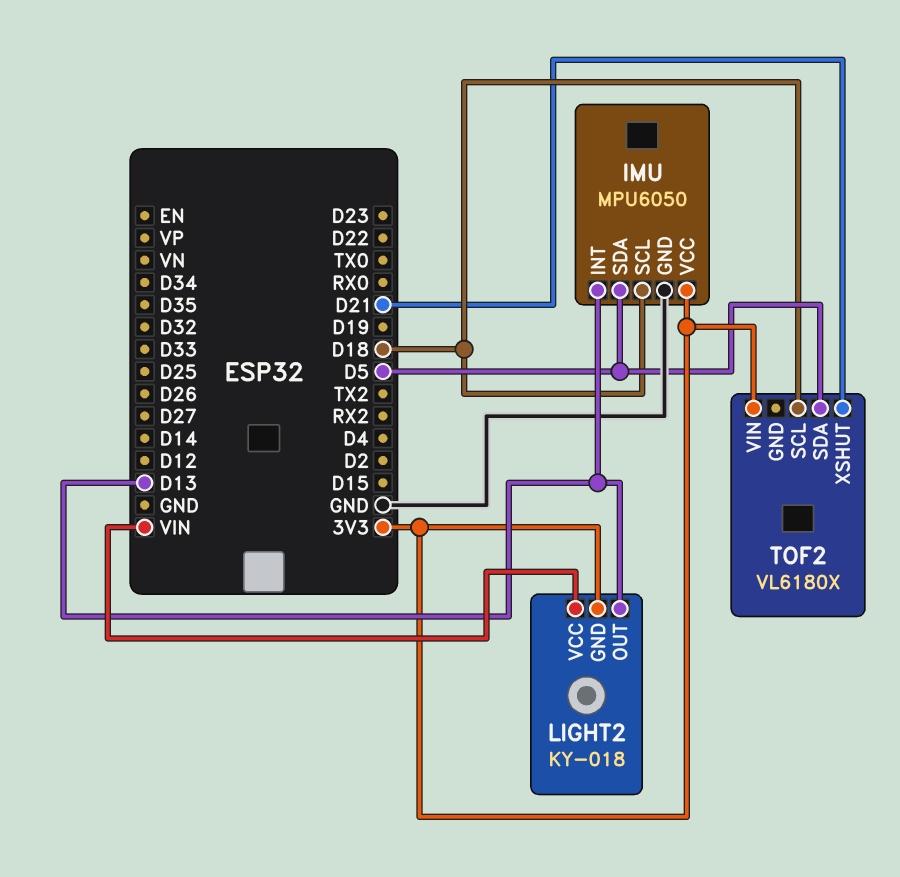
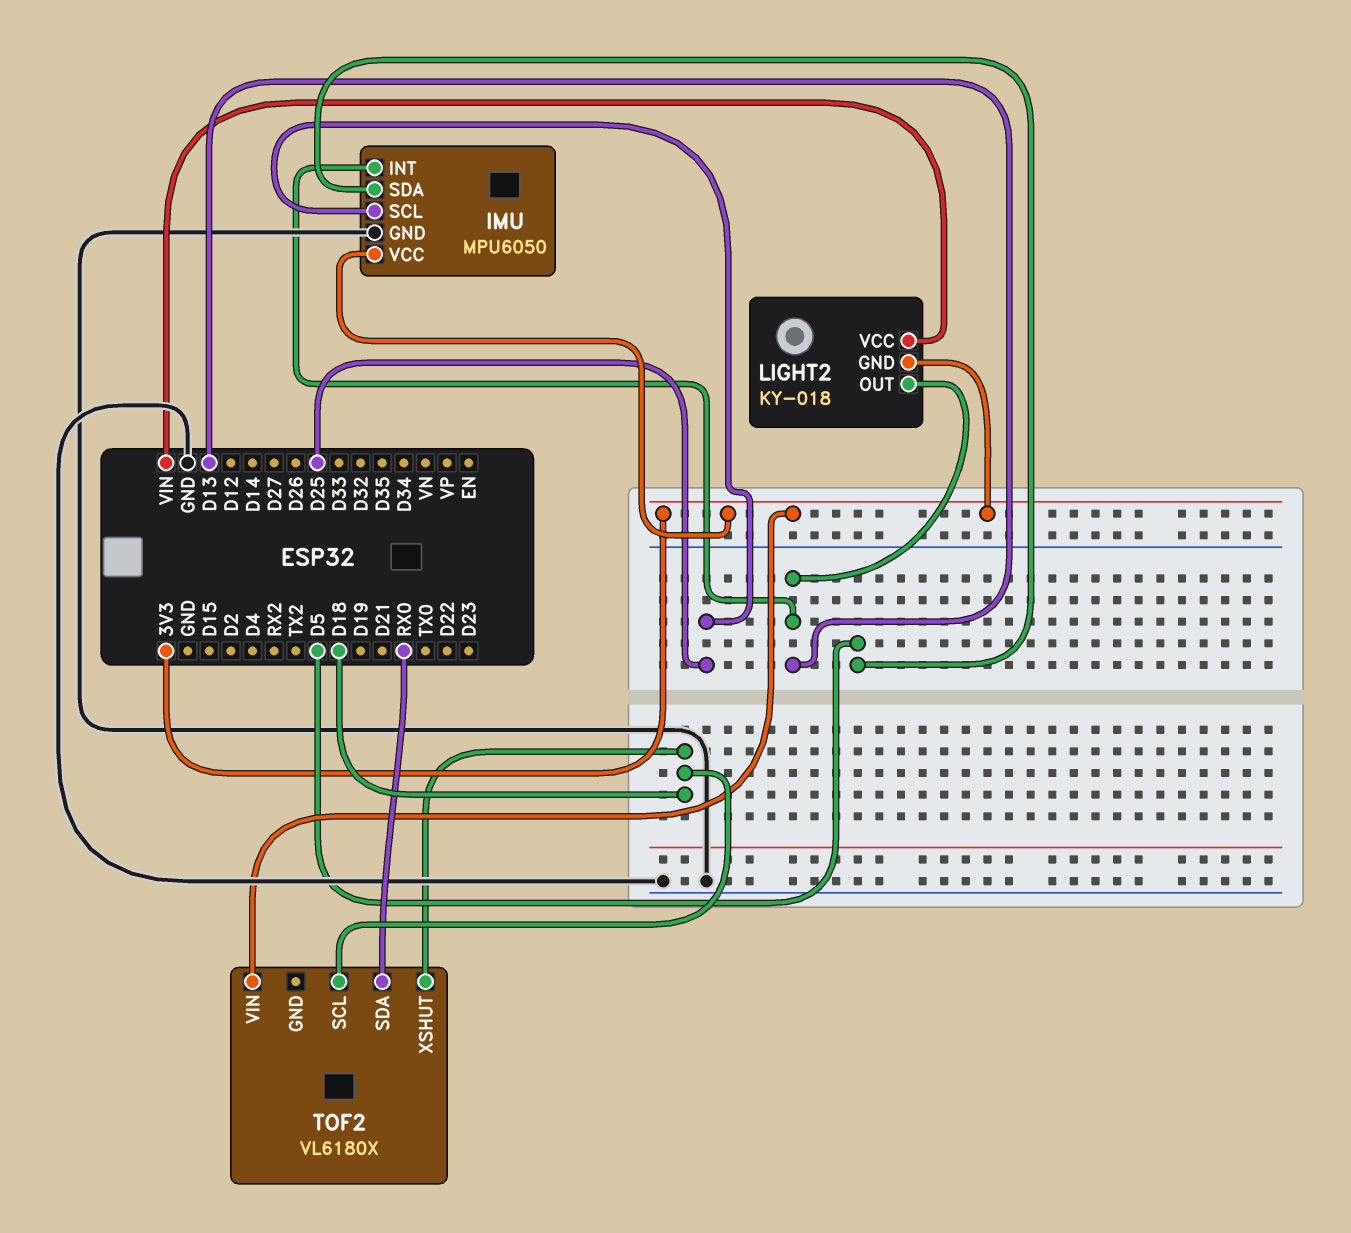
IMU pin SCL: D18 -> D25
TOF2 pin SDA: D5 -> RX0
TOF2 pin XSHUT: D21 -> D18

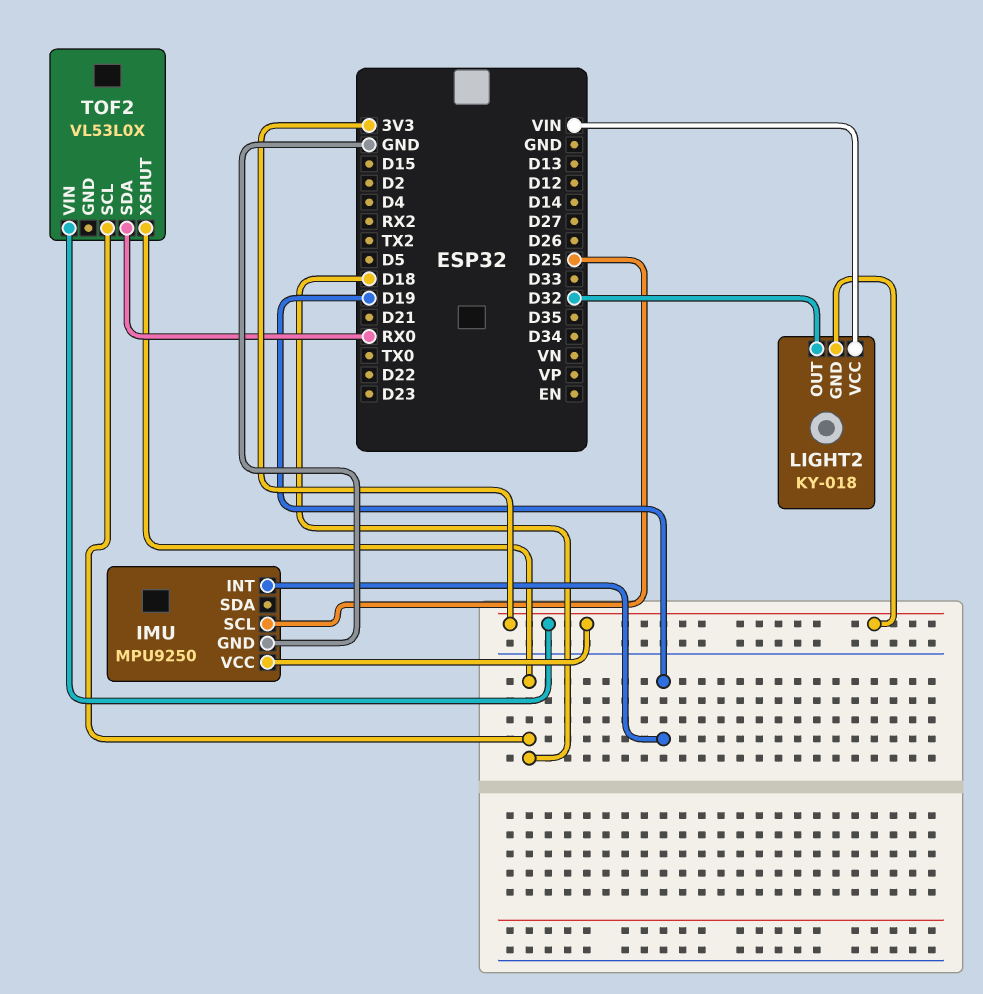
IMU: MPU6050 -> MPU9250
IMU pin INT: D13 -> D19
IMU pin SDA: D5 -> none
LIGHT2 pin OUT: D13 -> D32
TOF2: VL6180X -> VL53L0X

